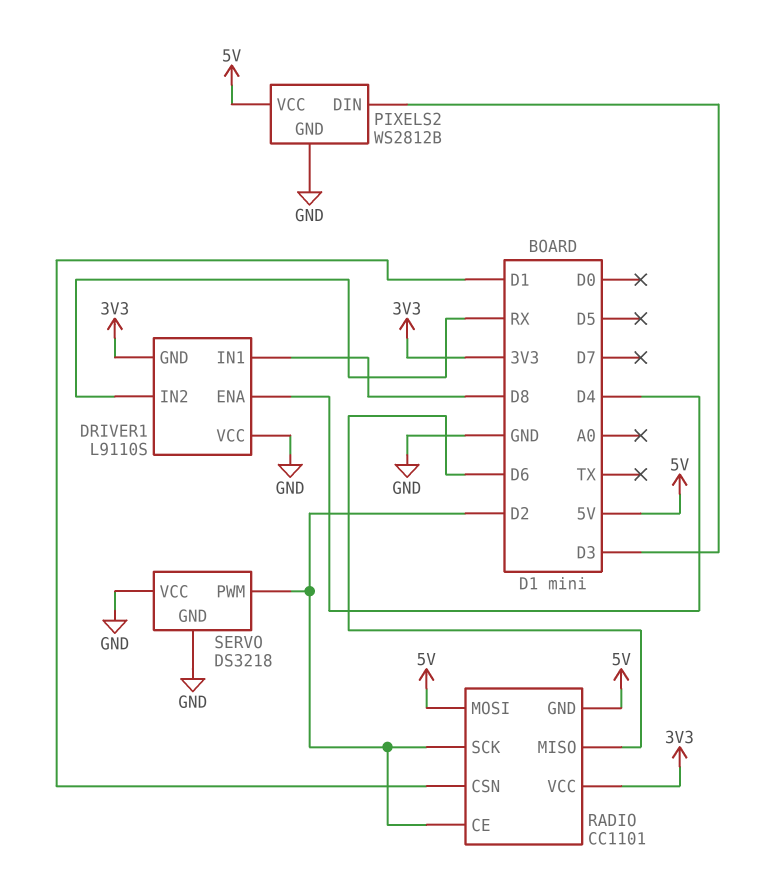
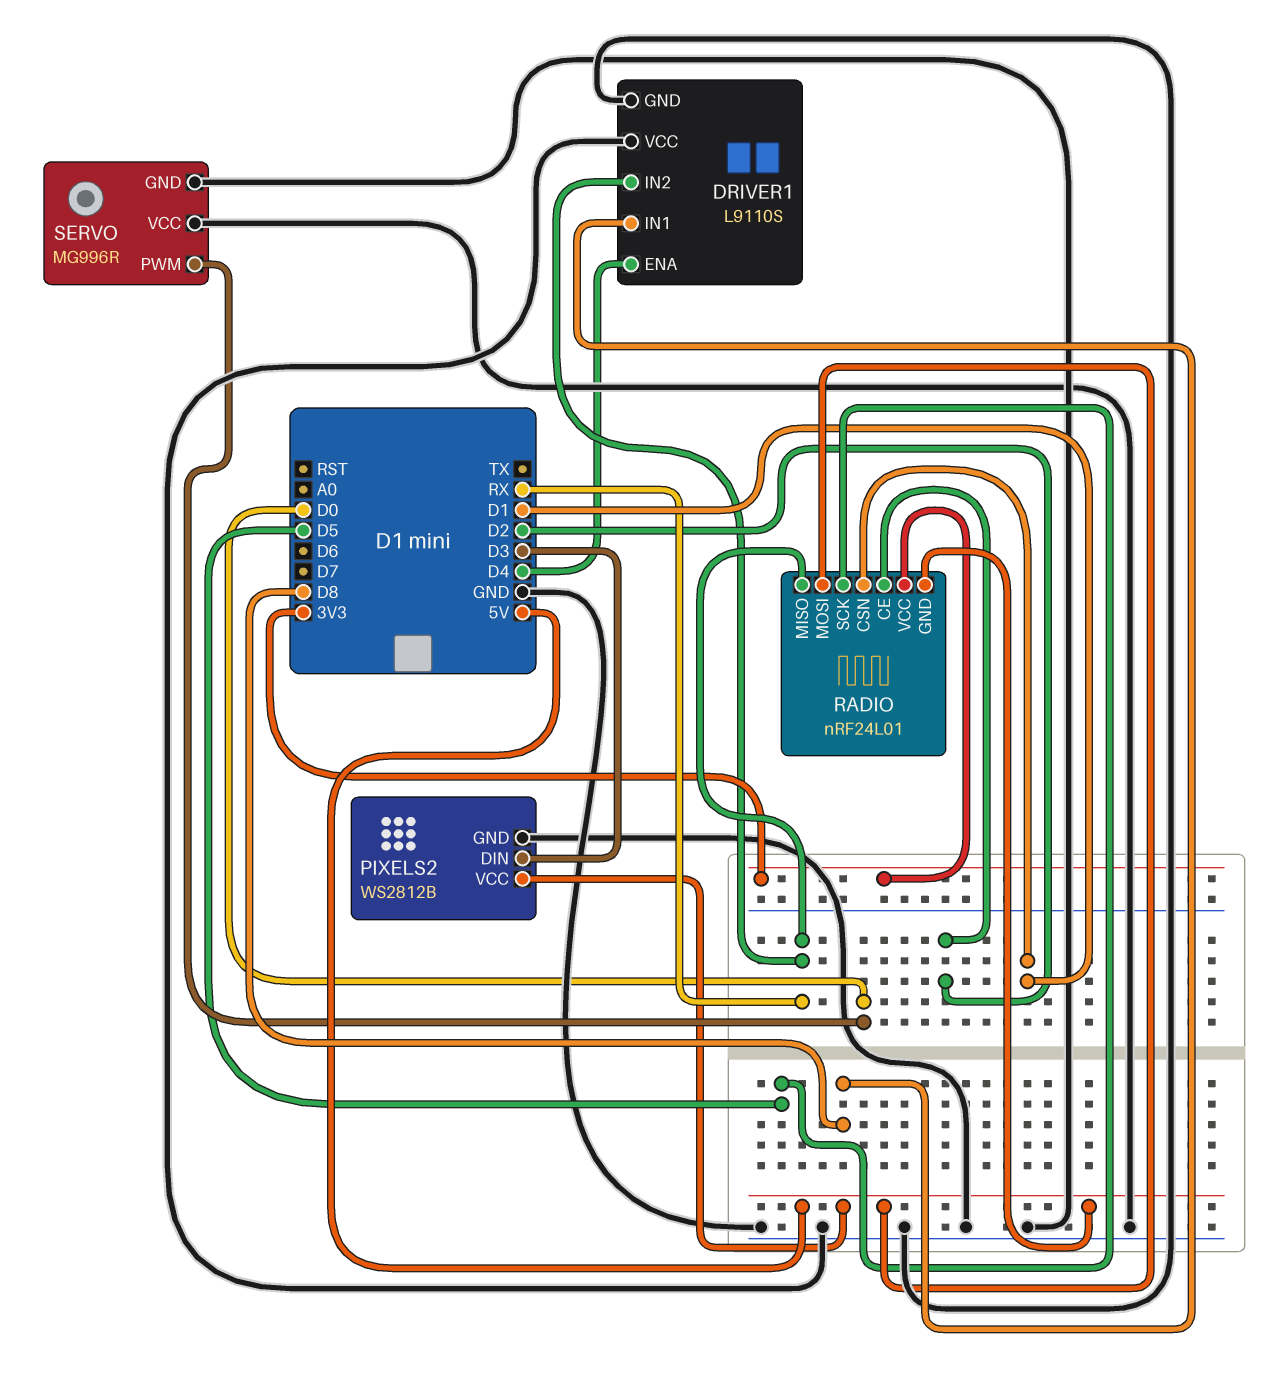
DRIVER1 pin GND: 3V3 -> GND
RADIO: CC1101 -> nRF24L01
RADIO pin MISO: D6 -> RX
RADIO pin SCK: D2 -> D5
SERVO: DS3218 -> MG996R
SERVO pin PWM: D2 -> D0

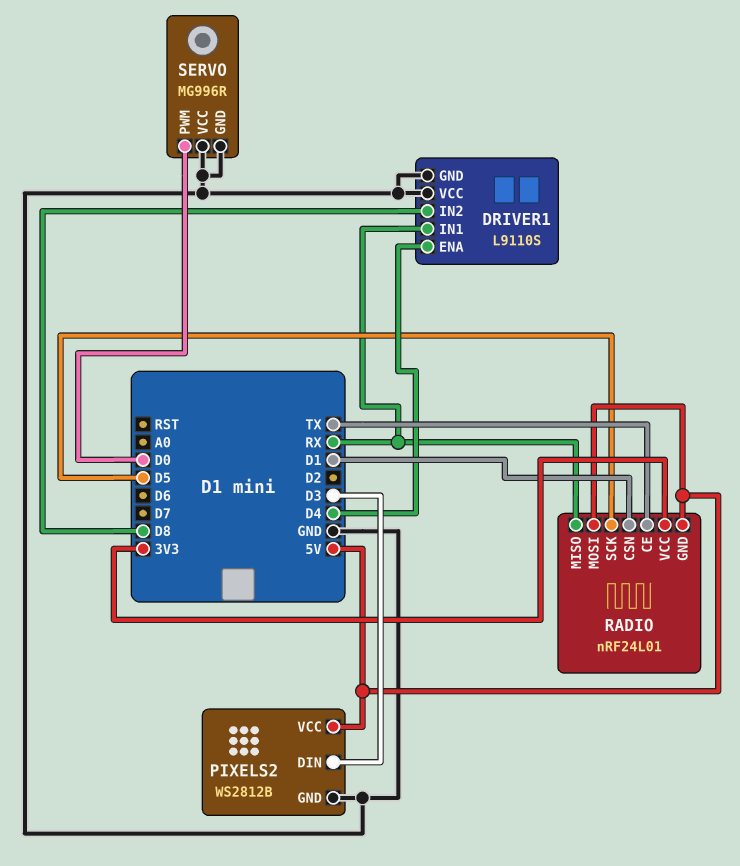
DRIVER1 pin IN1: D8 -> RX
DRIVER1 pin IN2: RX -> D8
RADIO pin CE: D2 -> TX

